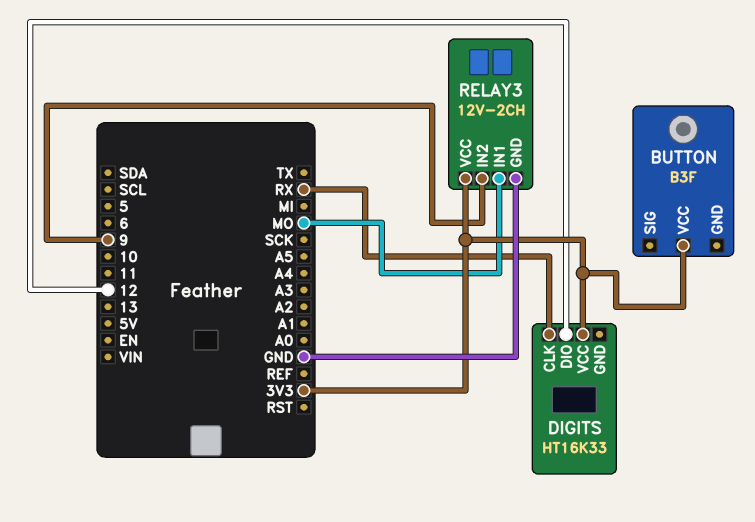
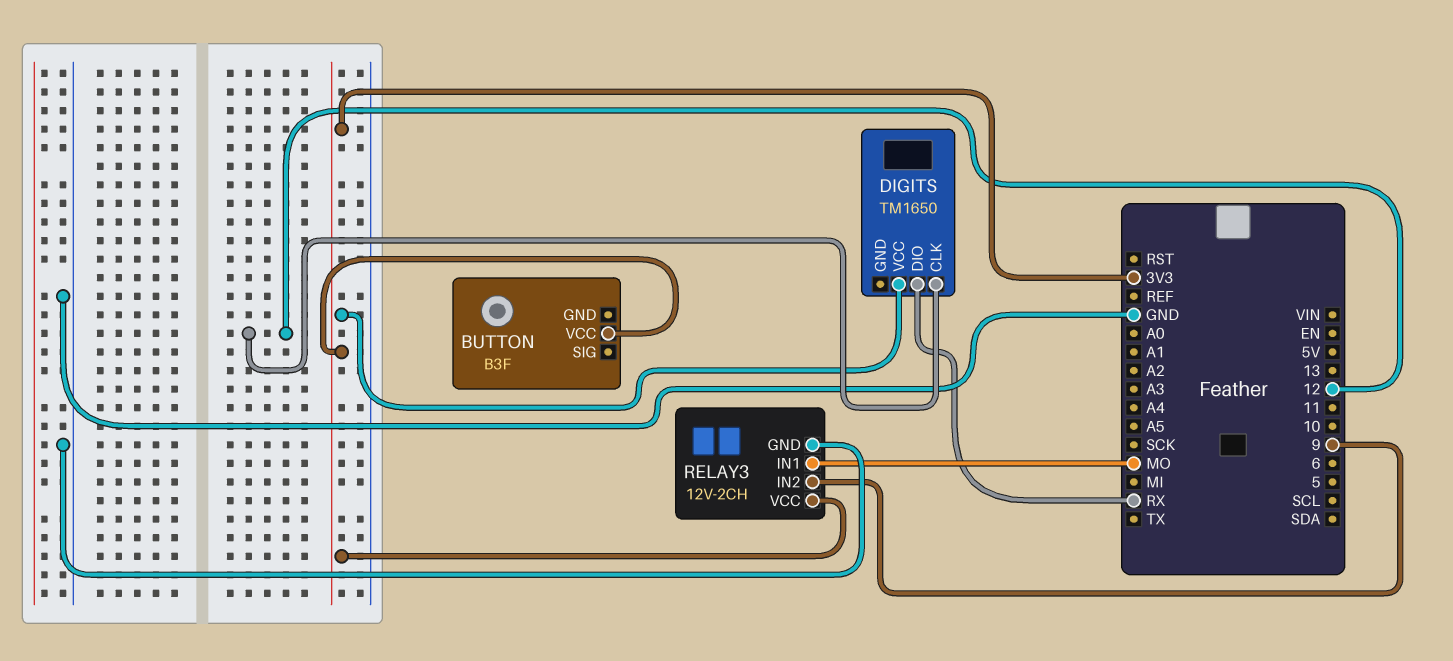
DIGITS: HT16K33 -> TM1650
DIGITS pin CLK: RX -> 12
DIGITS pin DIO: 12 -> RX

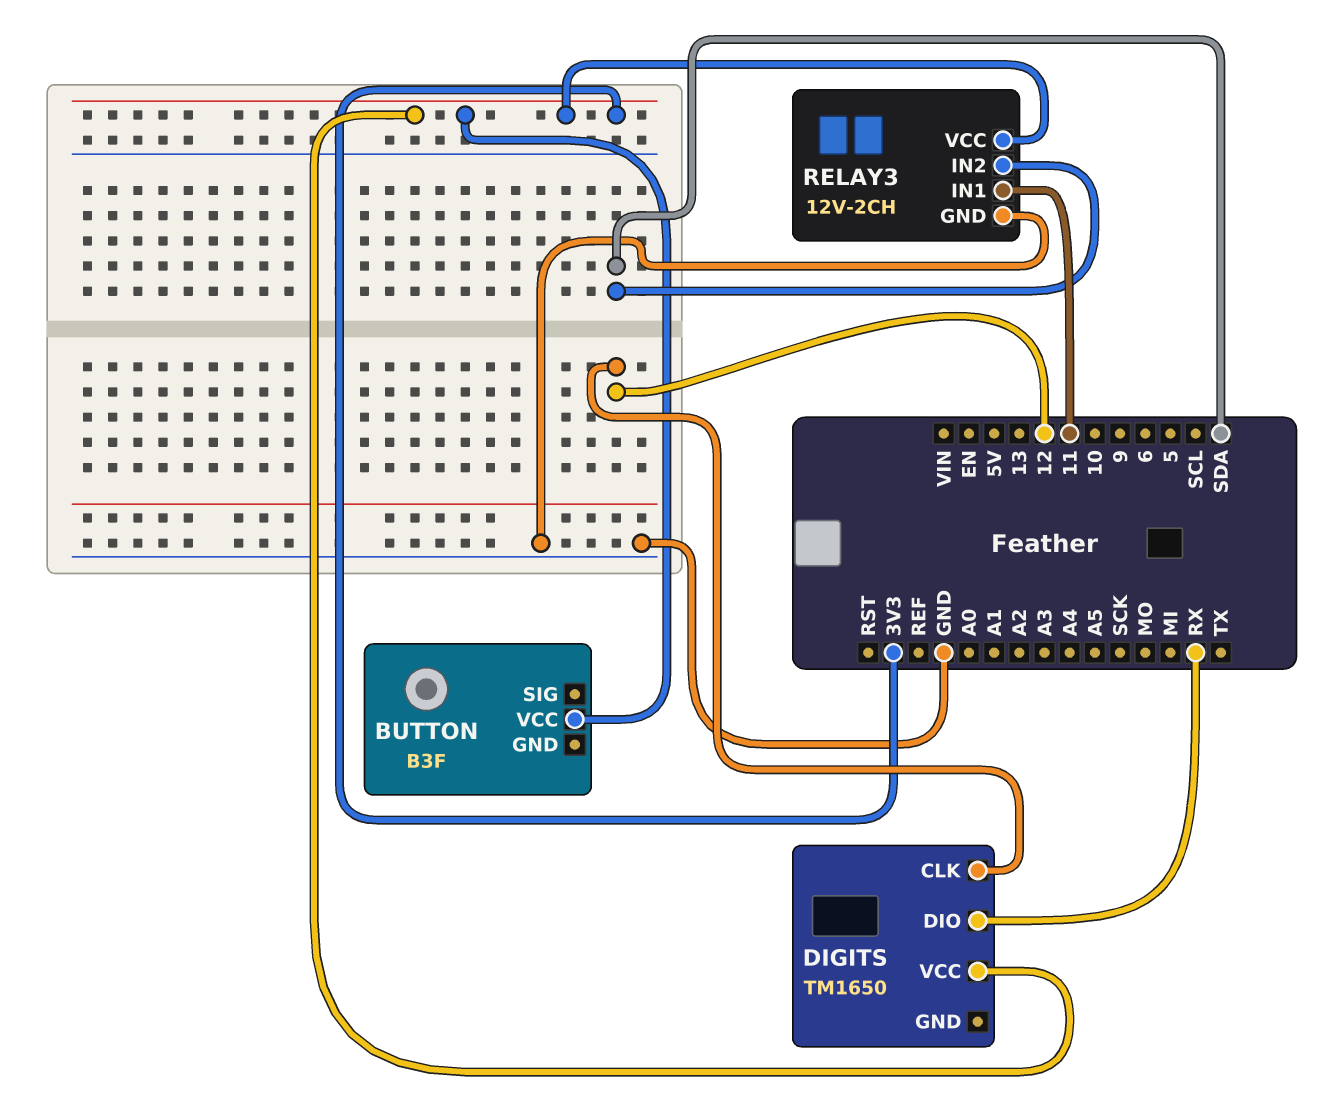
RELAY3 pin IN1: MO -> 11
RELAY3 pin IN2: 9 -> SDA

